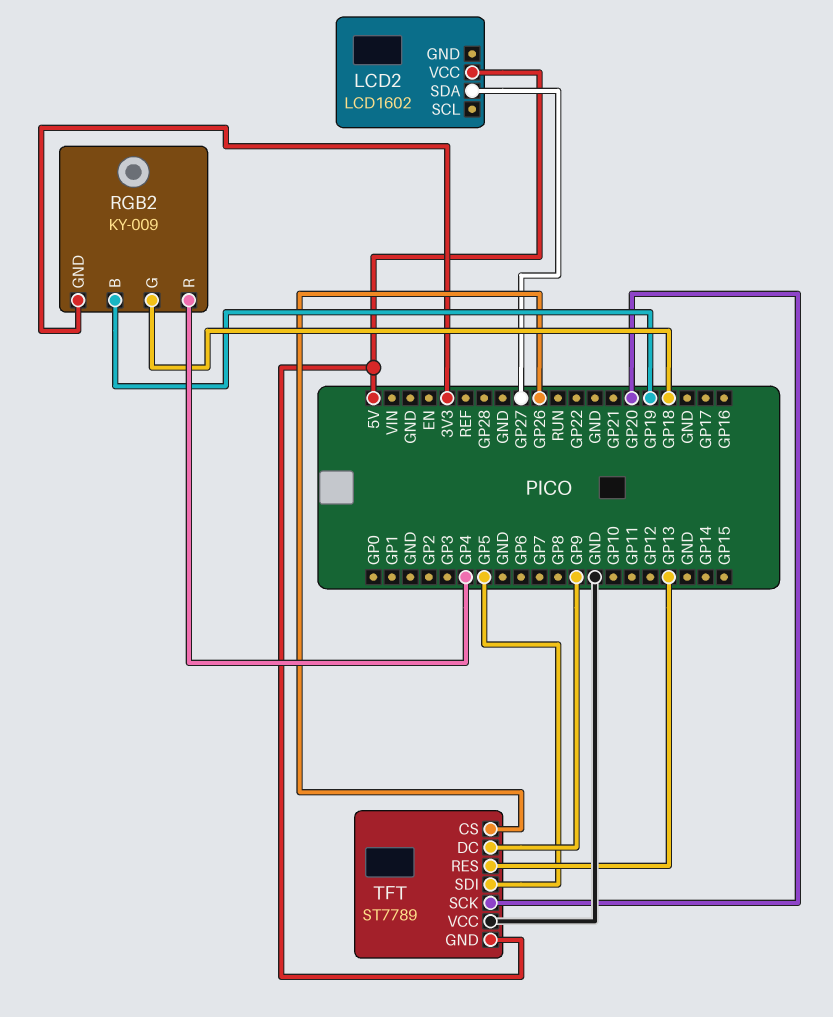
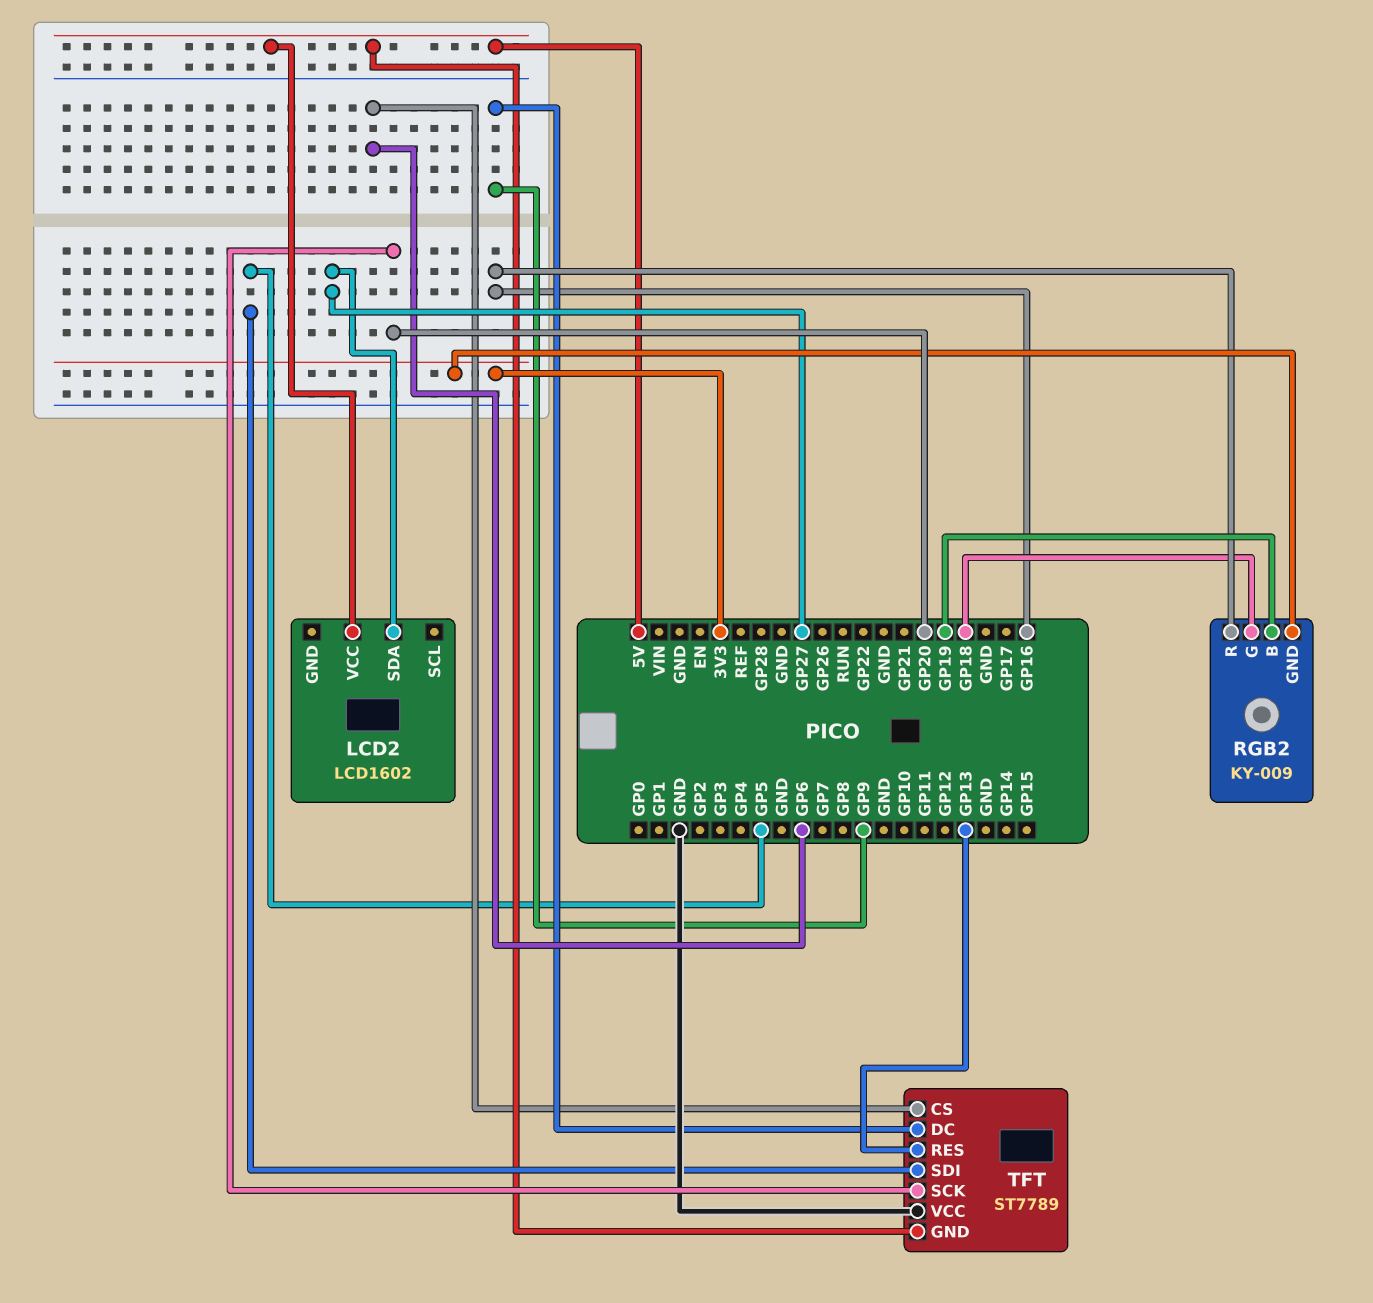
RGB2 pin R: GP4 -> GP16
TFT pin CS: GP26 -> GP6

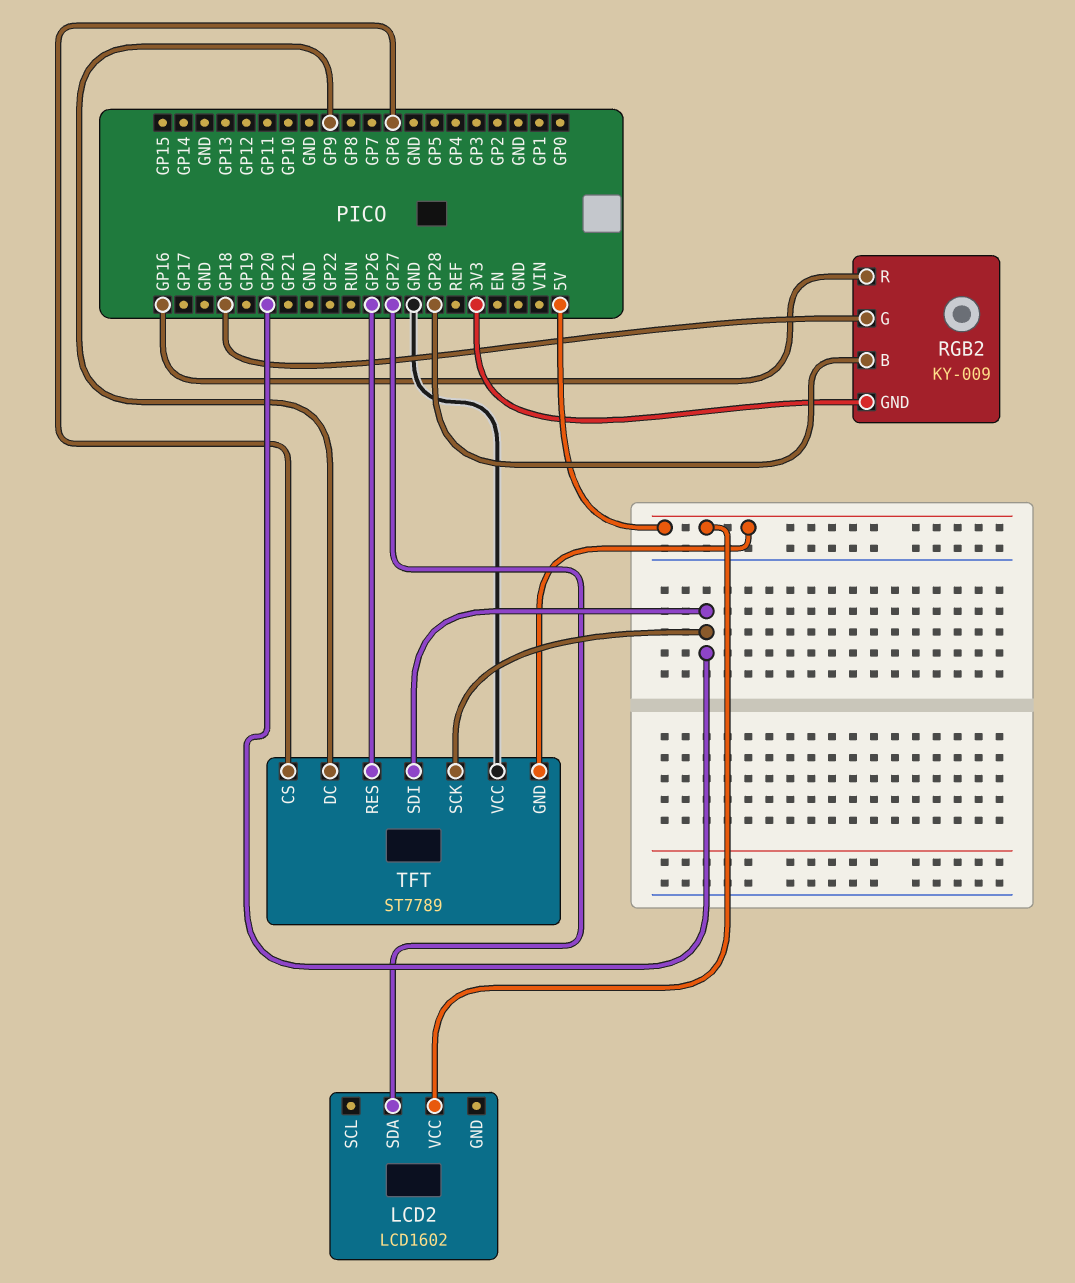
RGB2 pin B: GP19 -> GP28
TFT pin RES: GP13 -> GP26
TFT pin SDI: GP5 -> GP20

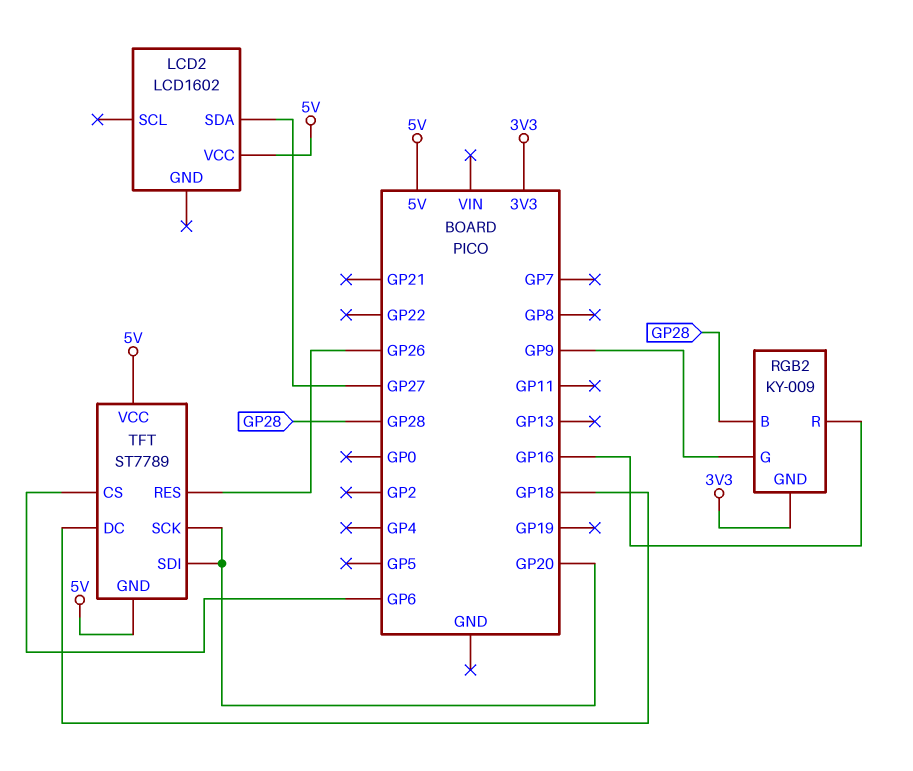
RGB2 pin G: GP18 -> GP9
TFT pin DC: GP9 -> GP18
TFT pin VCC: GND -> 5V

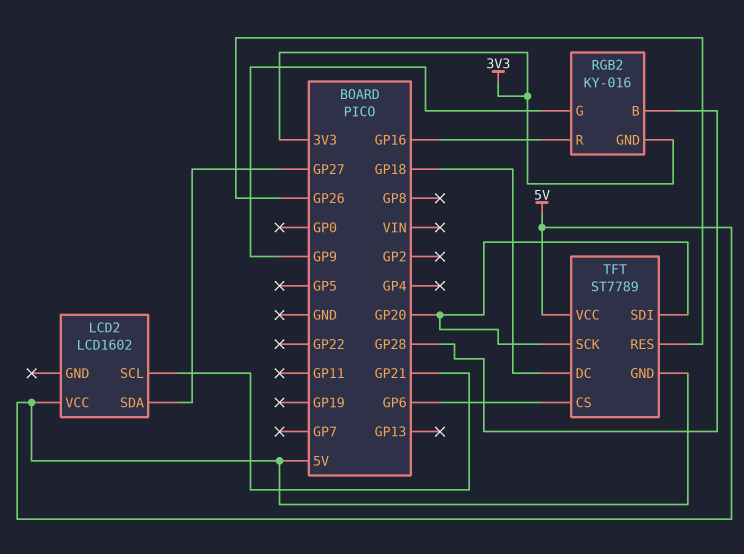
LCD2 pin SCL: none -> GP21
RGB2: KY-009 -> KY-016

